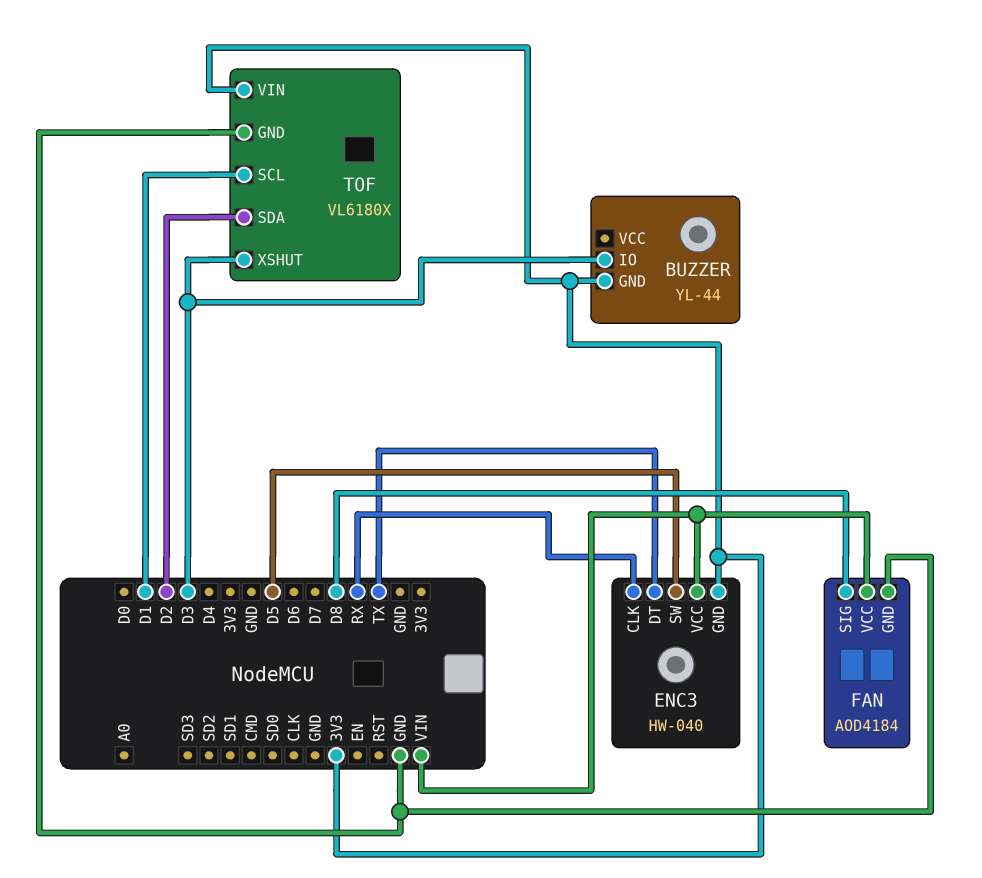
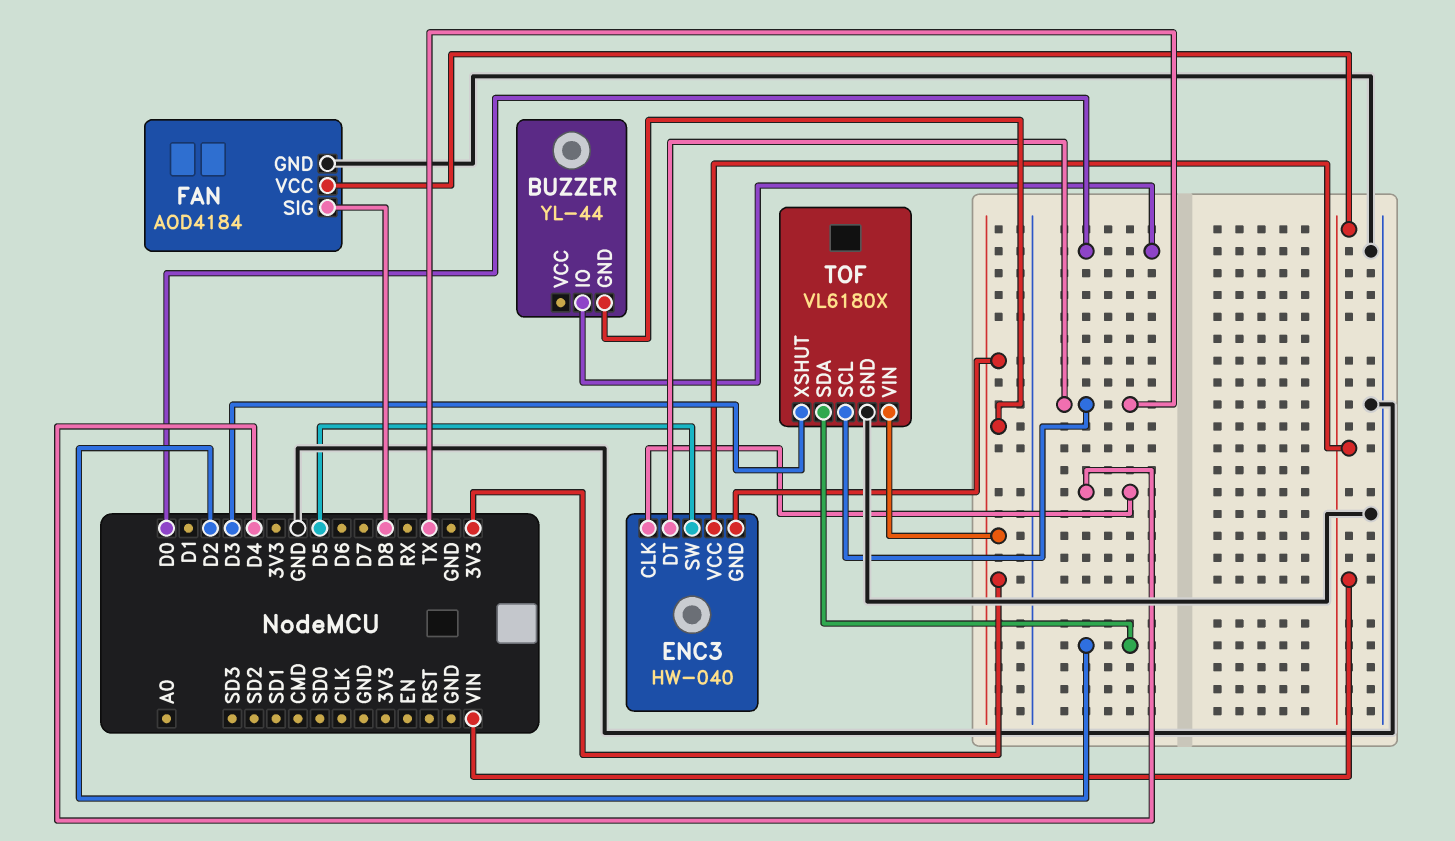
BUZZER pin IO: D3 -> D0
ENC3 pin CLK: RX -> D4
TOF pin SCL: D1 -> TX

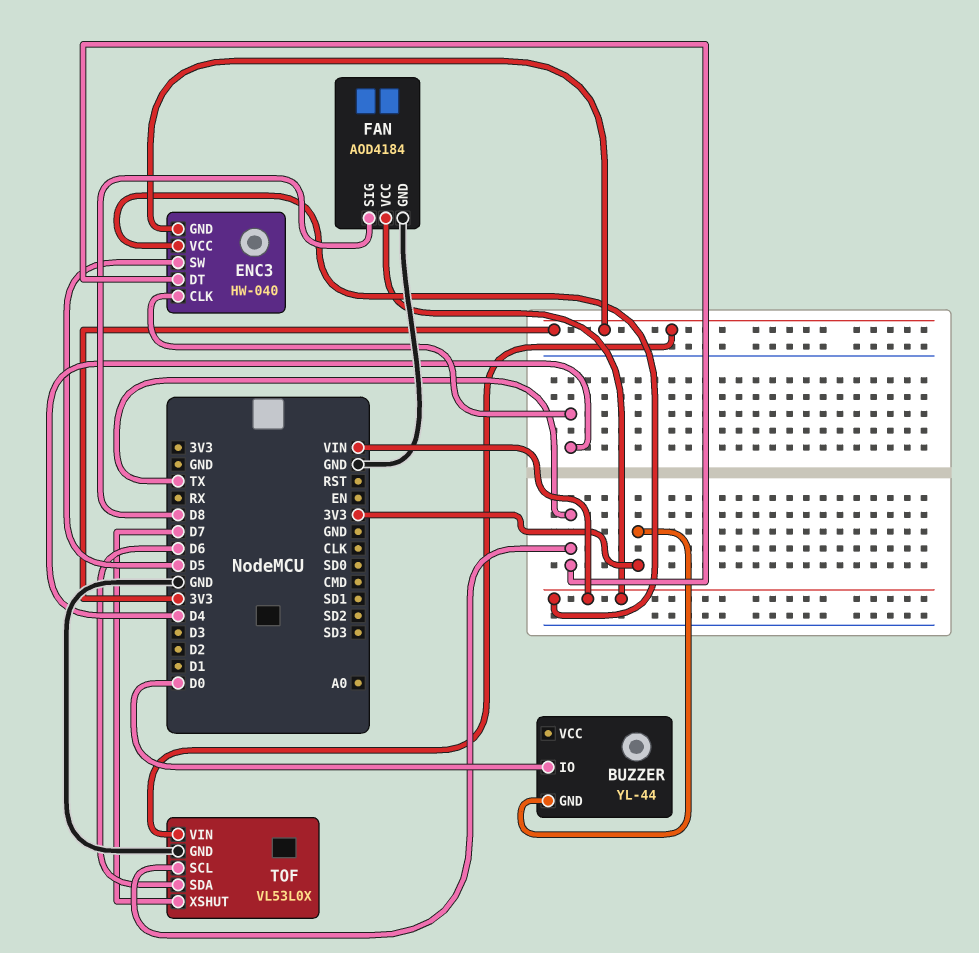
TOF: VL6180X -> VL53L0X
TOF pin SDA: D2 -> D6
TOF pin XSHUT: D3 -> D7

